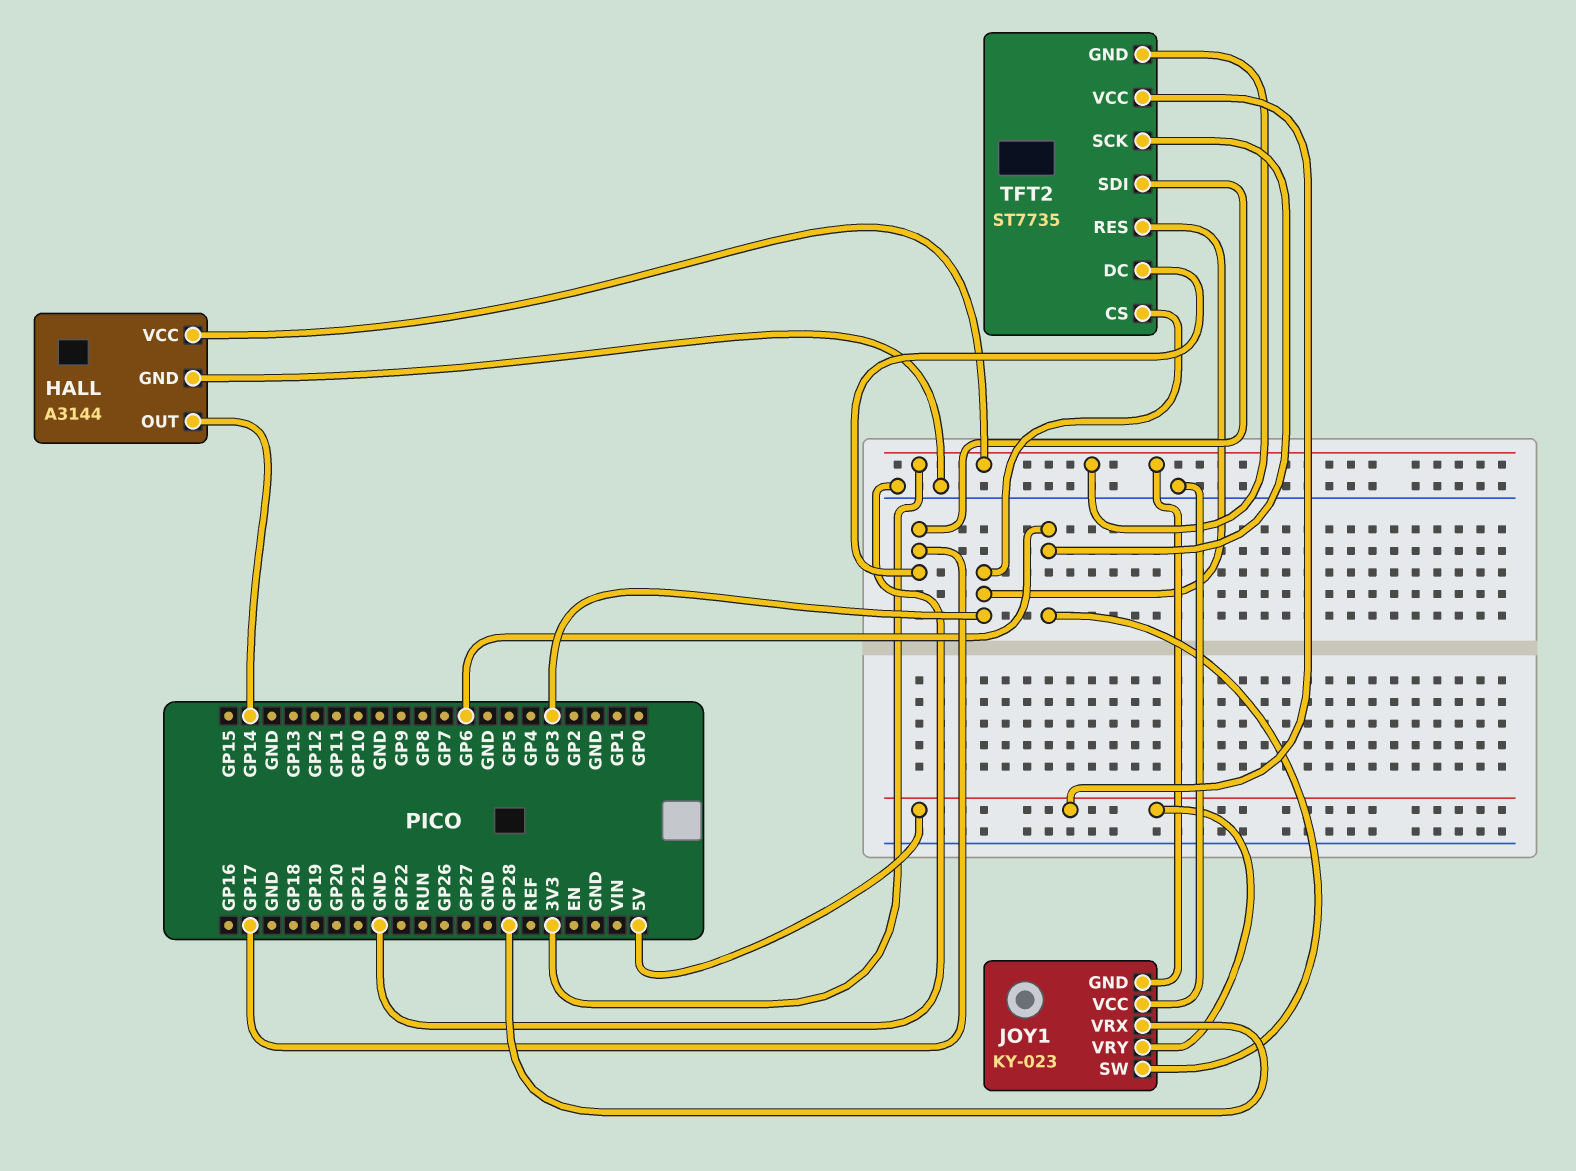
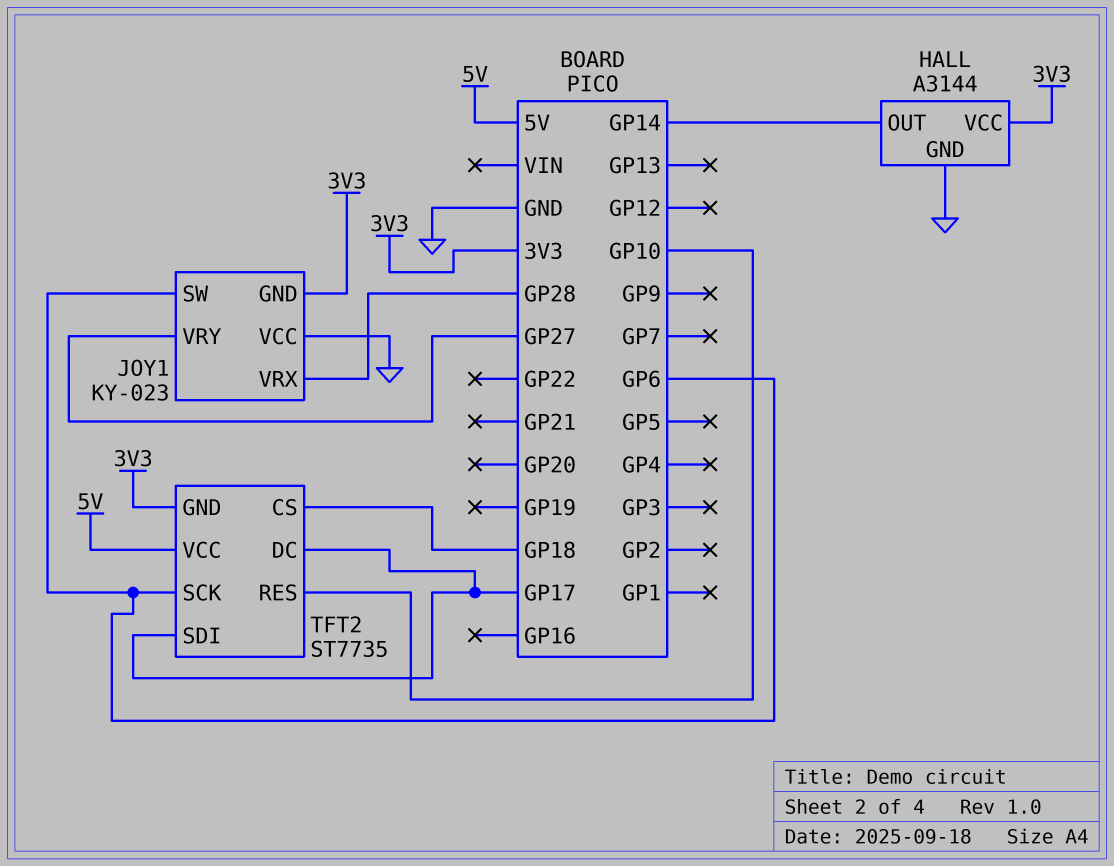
JOY1 pin VRY: 5V -> GP27
TFT2 pin CS: GP3 -> GP18
TFT2 pin RES: GP3 -> GP10

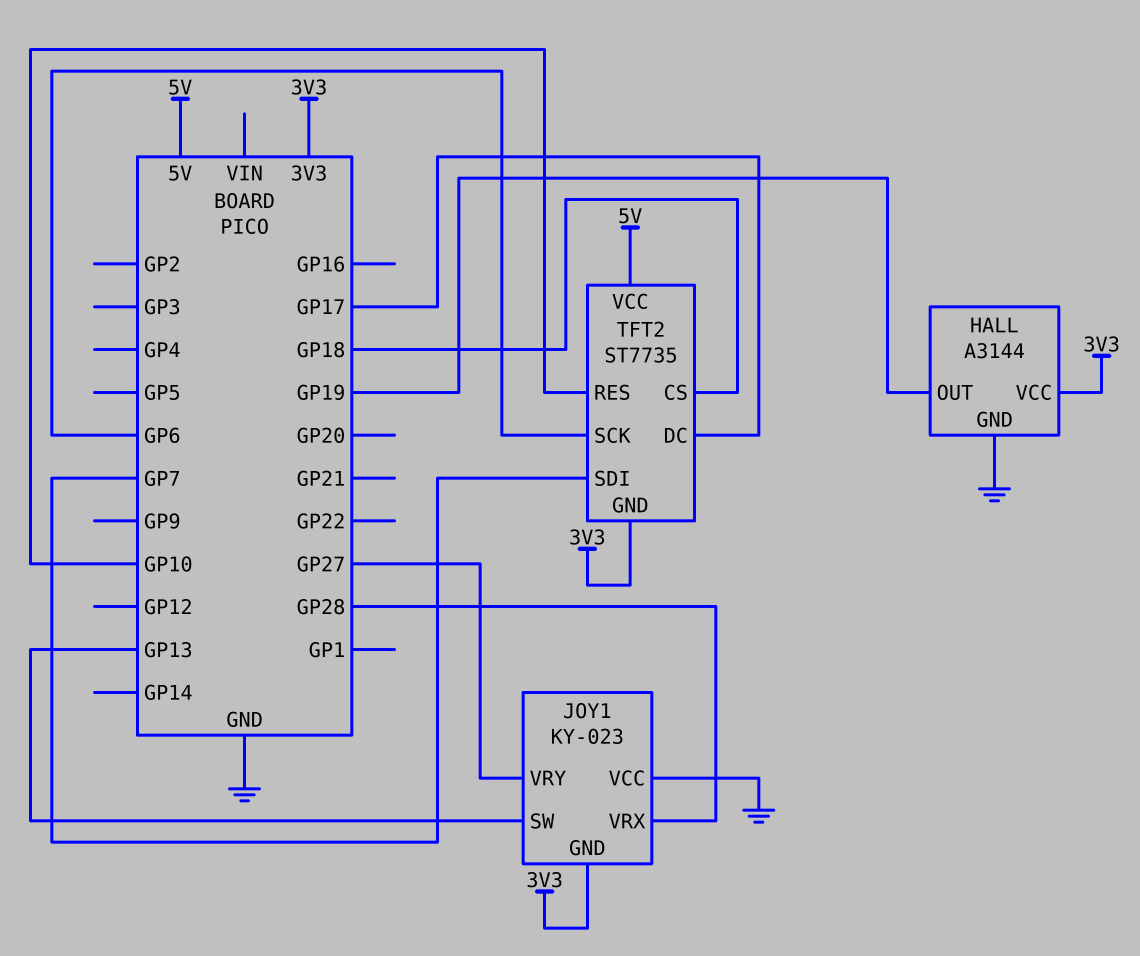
HALL pin OUT: GP14 -> GP19
JOY1 pin SW: GP6 -> GP13
TFT2 pin SDI: GP17 -> GP7

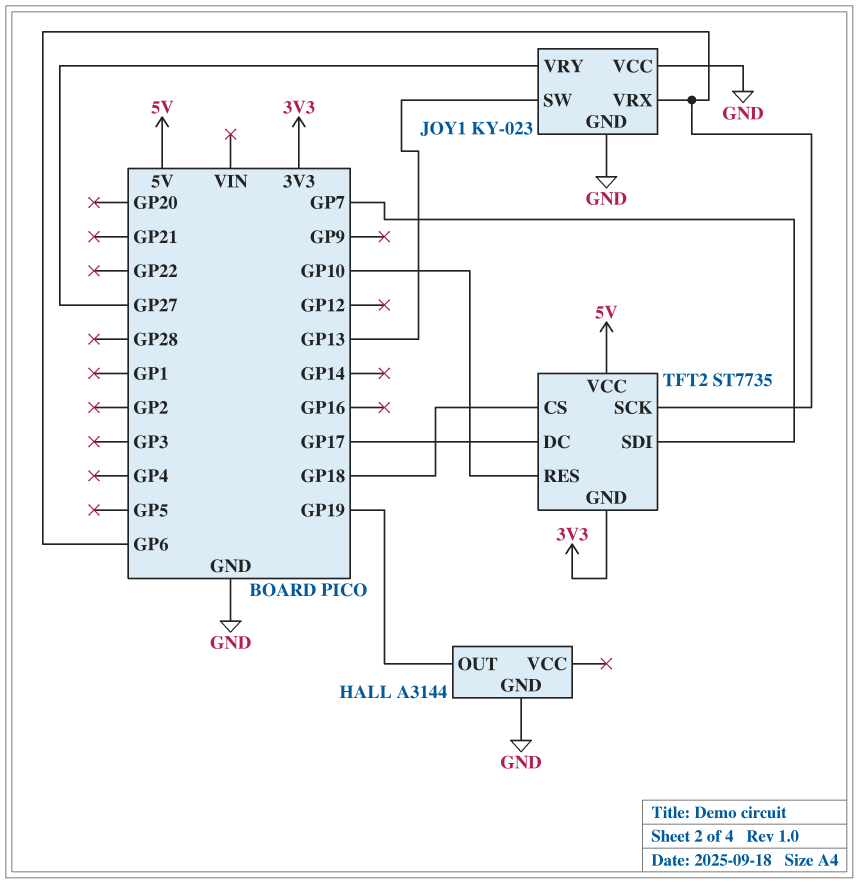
HALL pin VCC: 3V3 -> none
JOY1 pin GND: 3V3 -> GND
JOY1 pin VRX: GP28 -> GP6

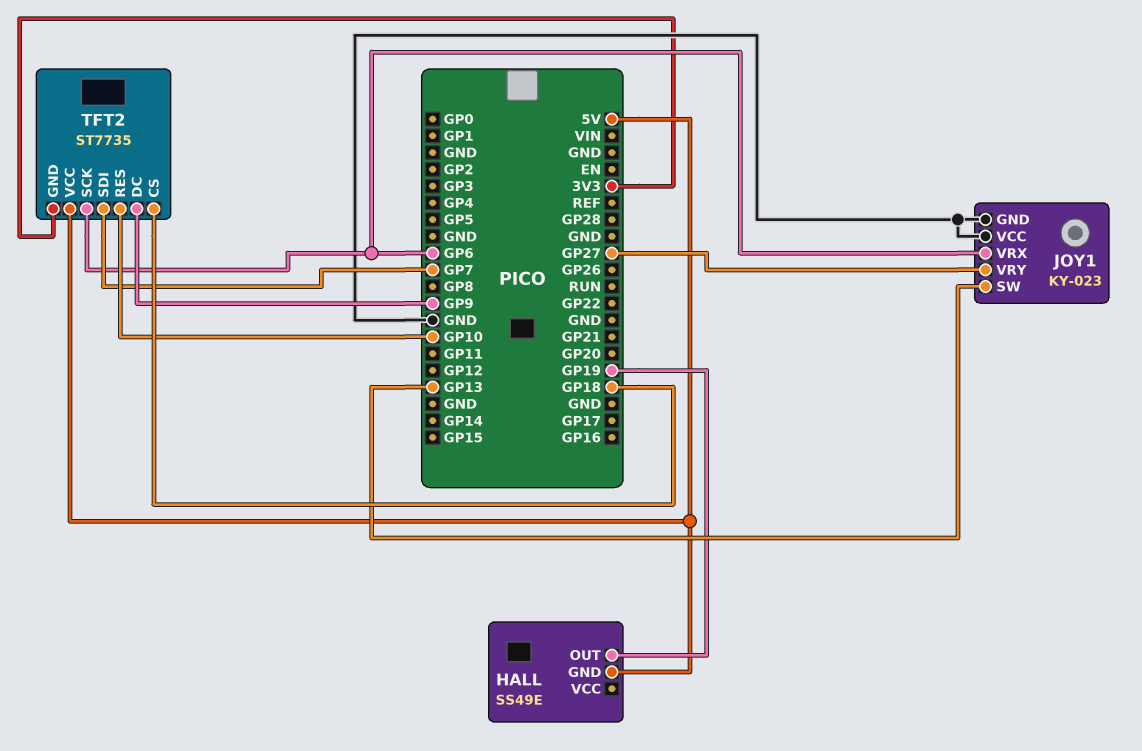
HALL: A3144 -> SS49E
HALL pin GND: GND -> 5V
TFT2 pin DC: GP17 -> GP9

